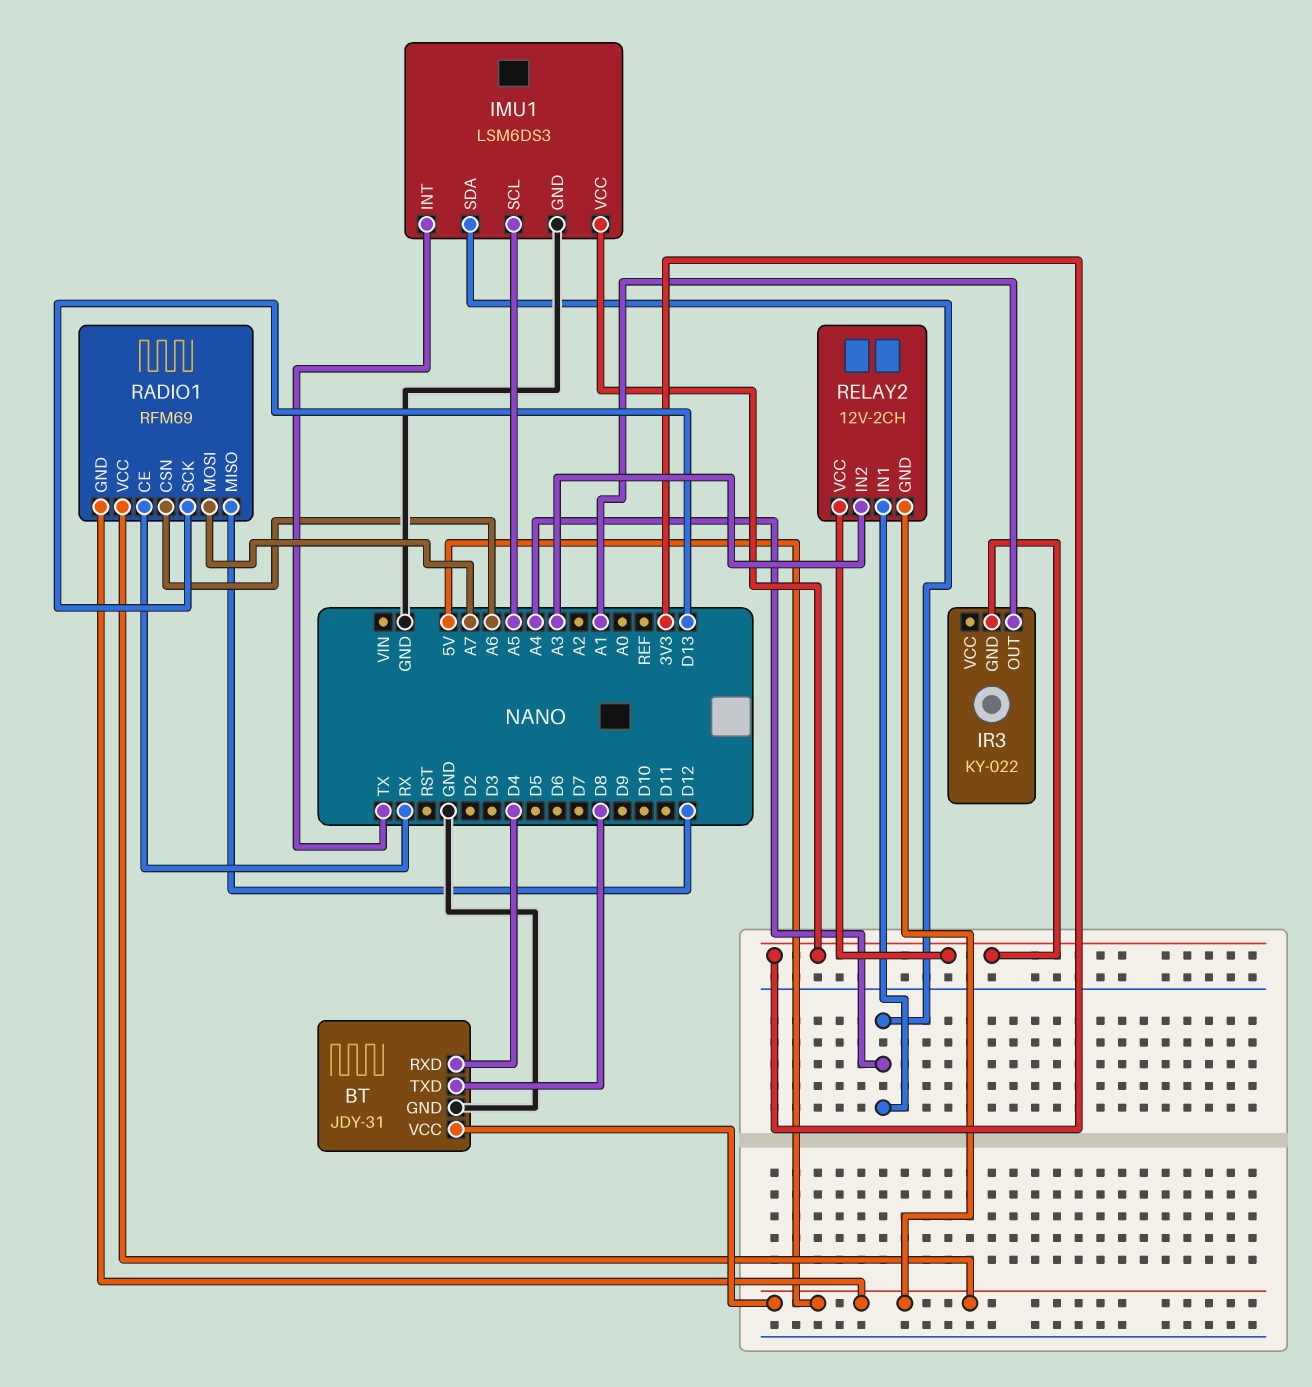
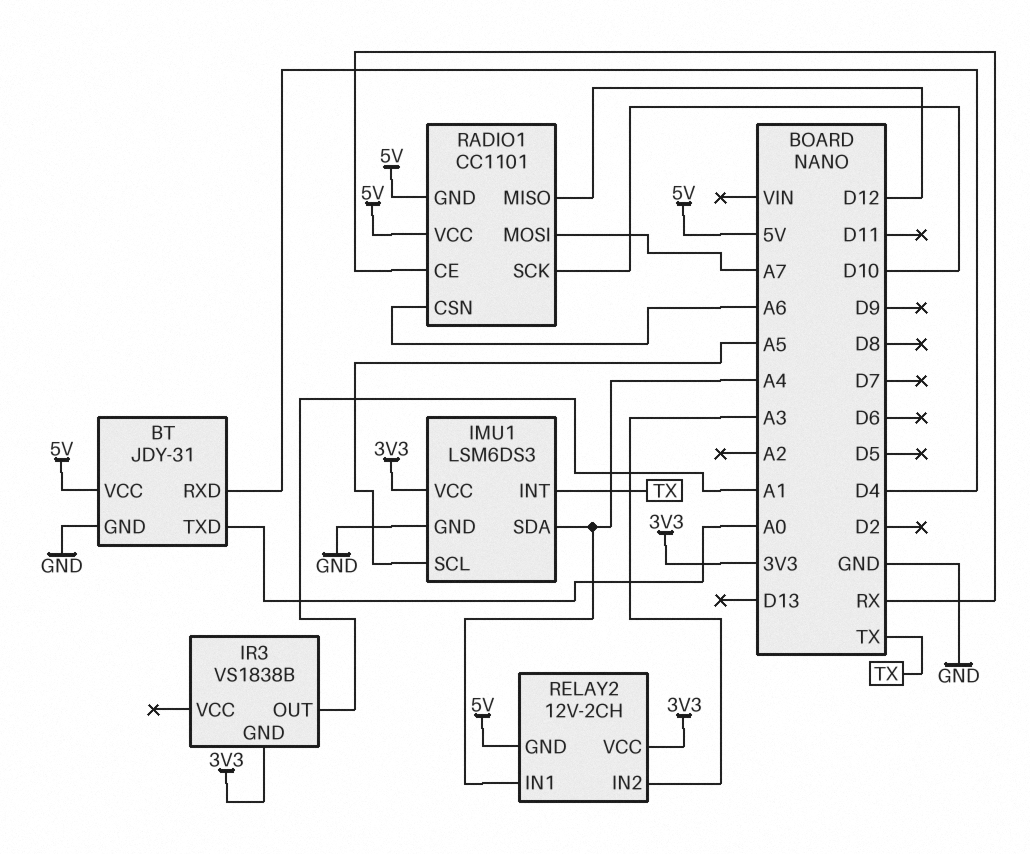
BT pin TXD: D8 -> A0
IR3: KY-022 -> VS1838B
RADIO1: RFM69 -> CC1101
RADIO1 pin SCK: D13 -> D10

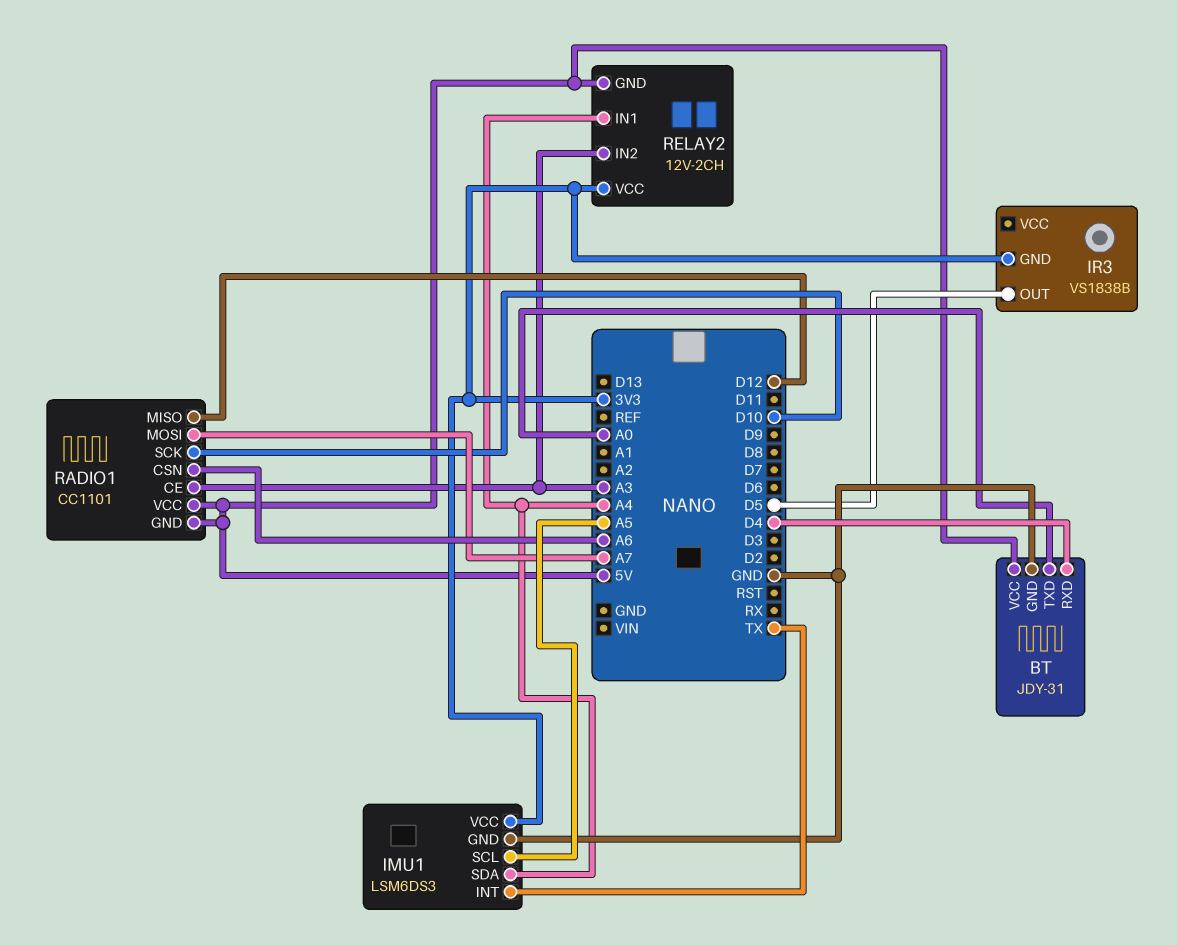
IR3 pin OUT: A1 -> D5
RADIO1 pin CE: RX -> A3

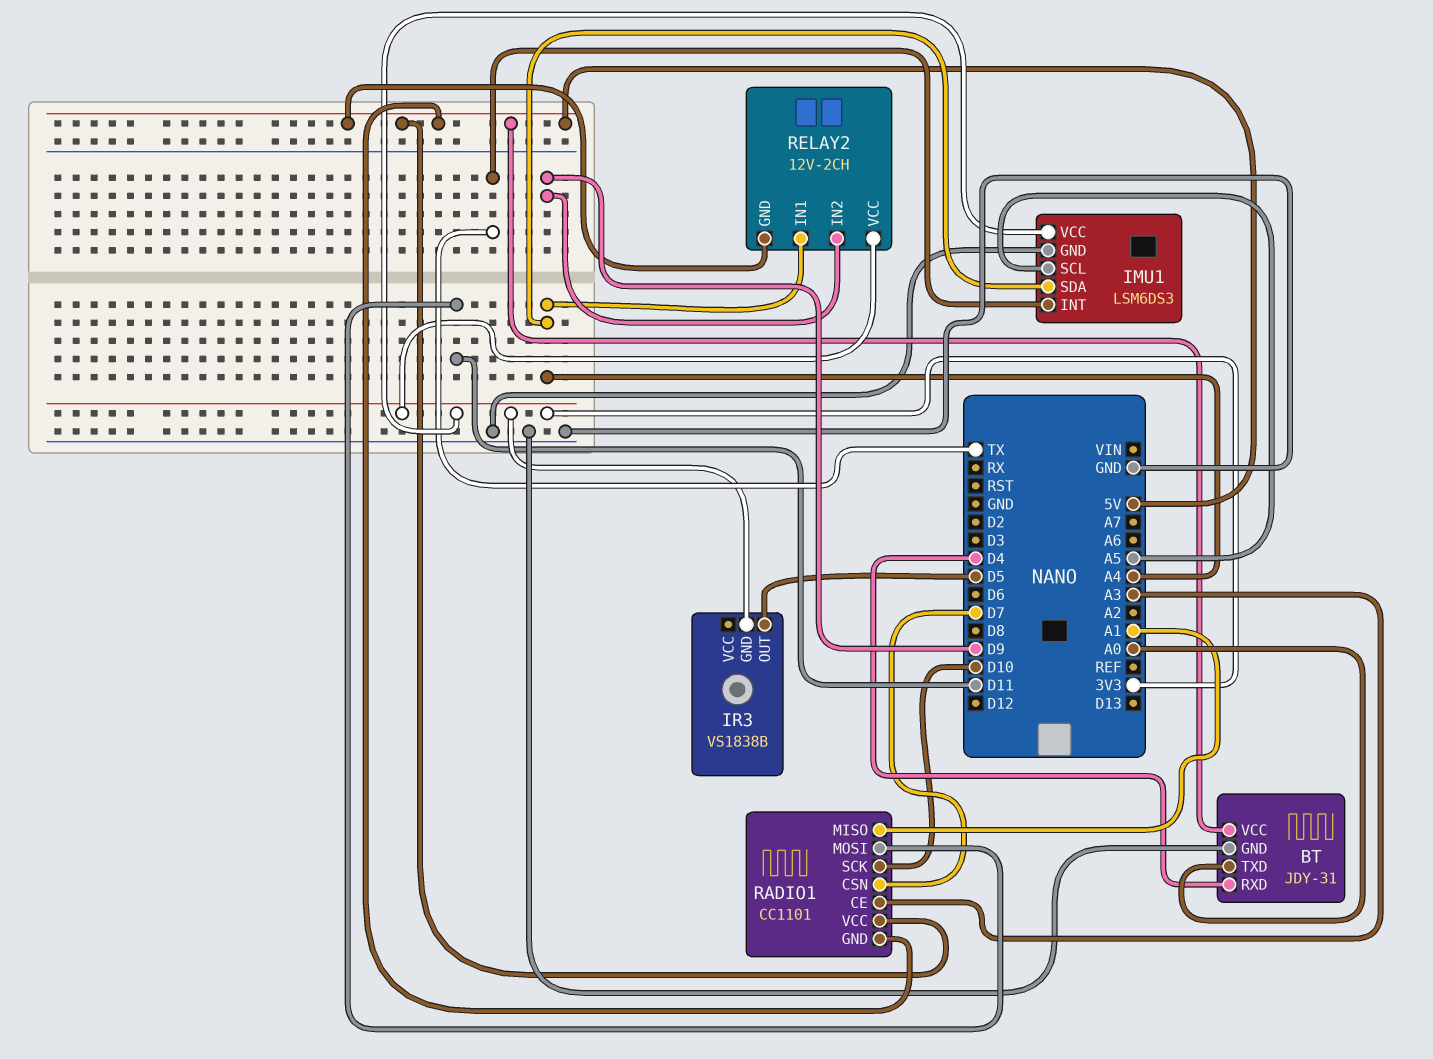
RADIO1 pin CSN: A6 -> D7
RADIO1 pin MISO: D12 -> A1
RADIO1 pin MOSI: A7 -> D11
RELAY2 pin IN2: A3 -> D9

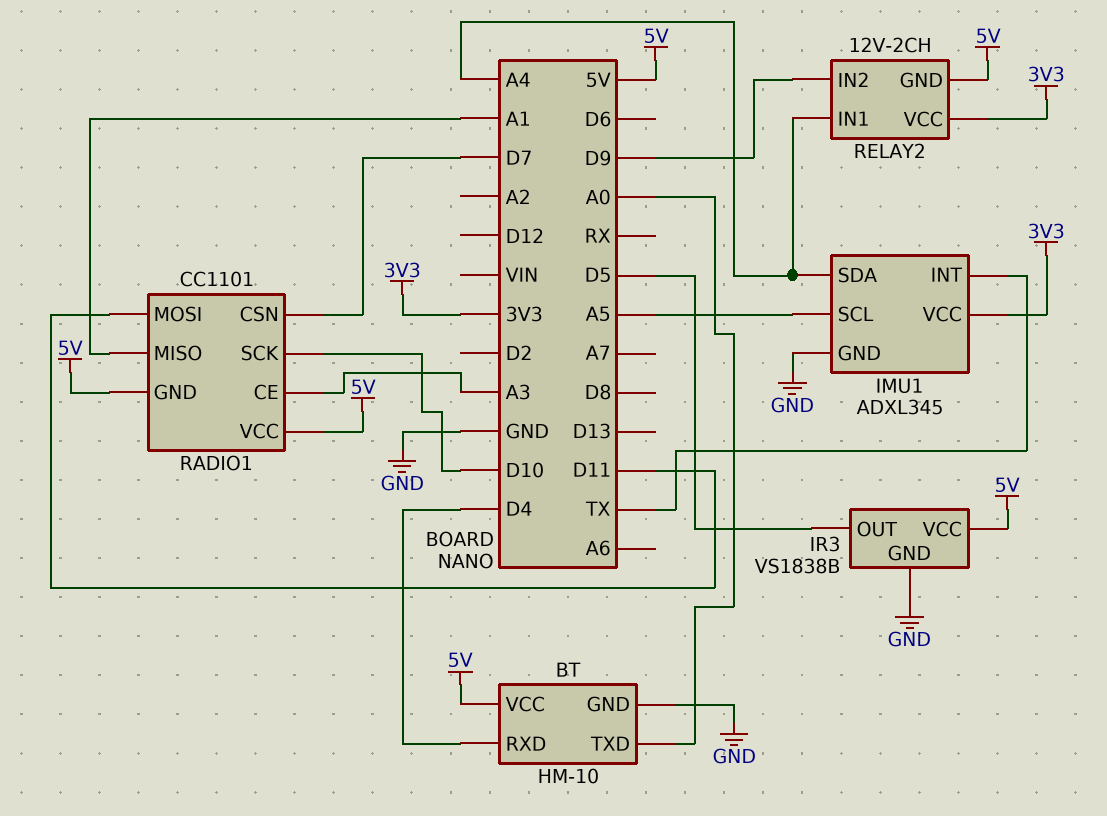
BT: JDY-31 -> HM-10
IMU1: LSM6DS3 -> ADXL345
IR3 pin GND: 3V3 -> GND
IR3 pin VCC: none -> 5V

